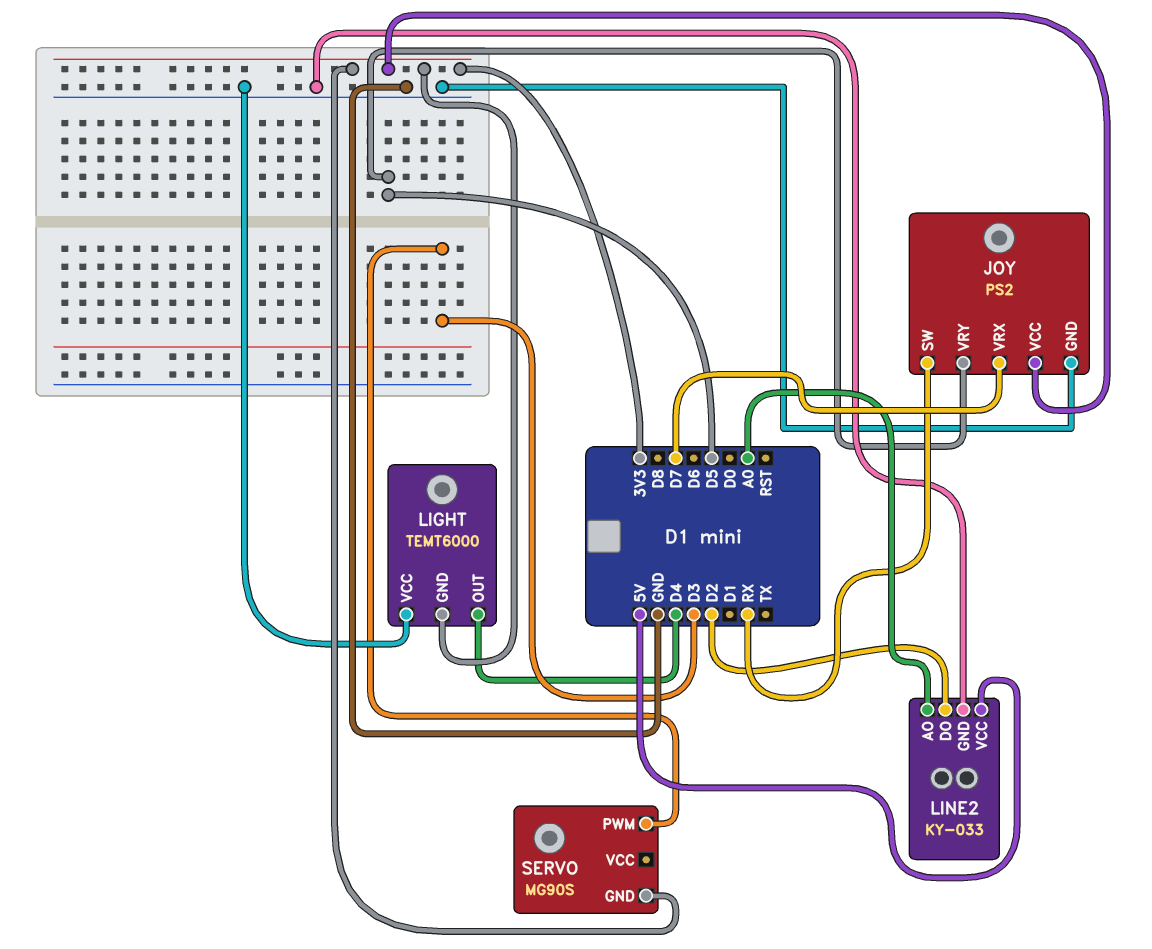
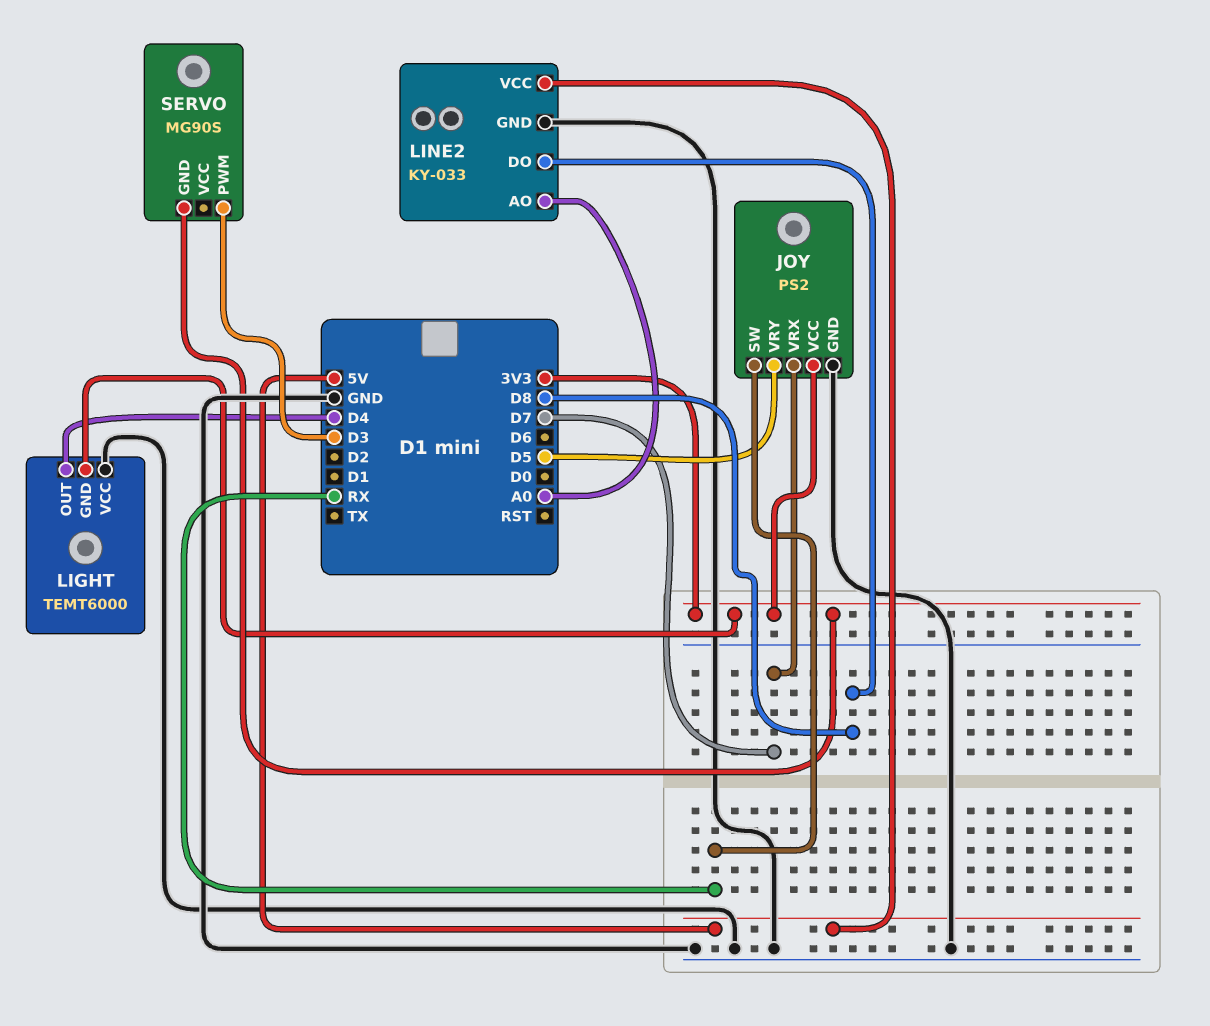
LINE2 pin DO: D2 -> D8

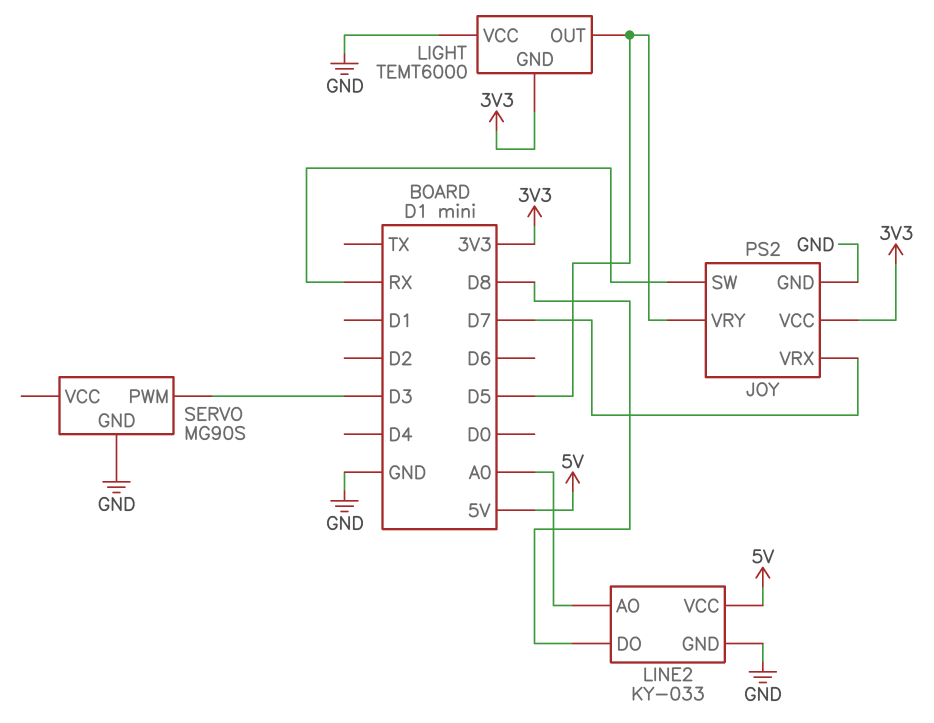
LIGHT pin OUT: D4 -> D5
SERVO pin GND: 3V3 -> GND

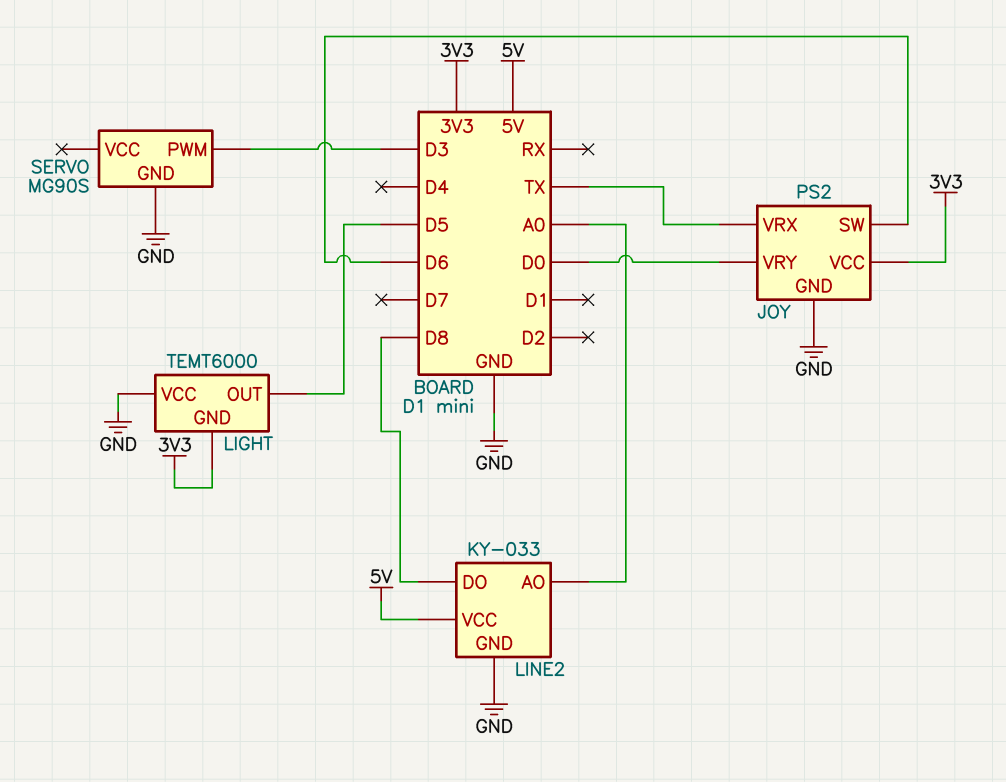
JOY pin SW: RX -> D6
JOY pin VRX: D7 -> TX
JOY pin VRY: D5 -> D0

